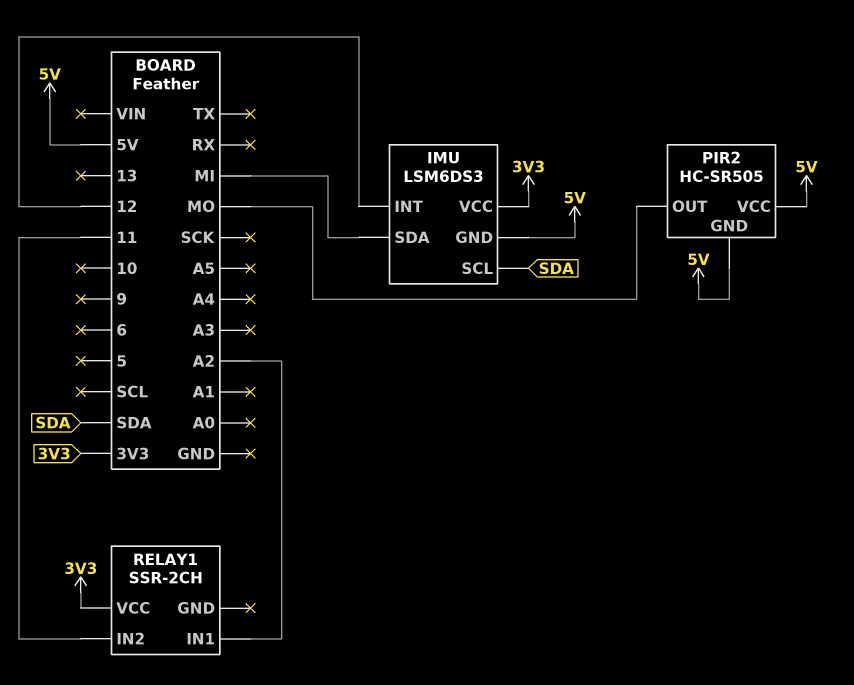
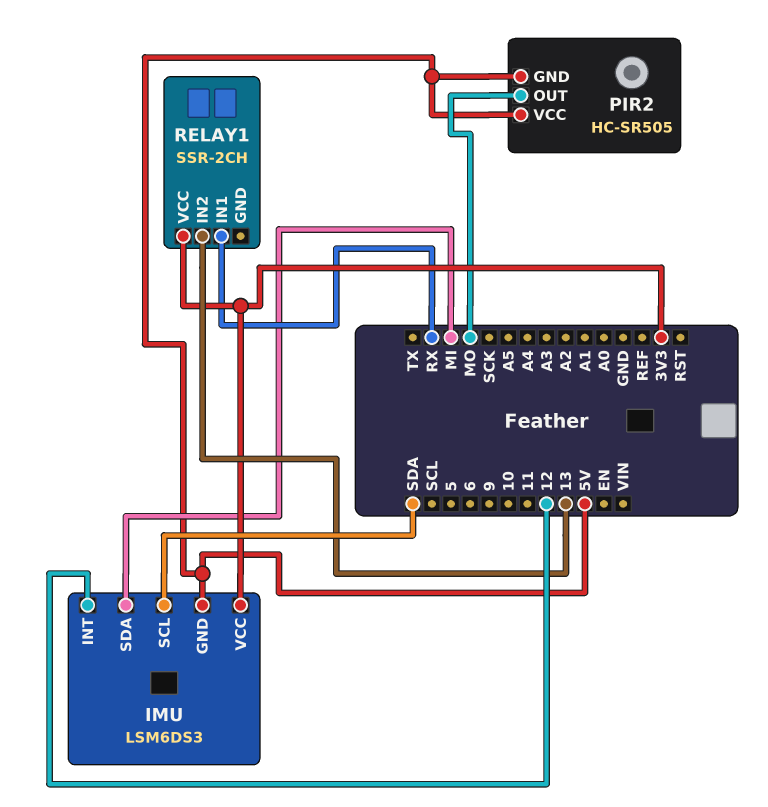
RELAY1 pin IN1: A2 -> RX
RELAY1 pin IN2: 11 -> 13

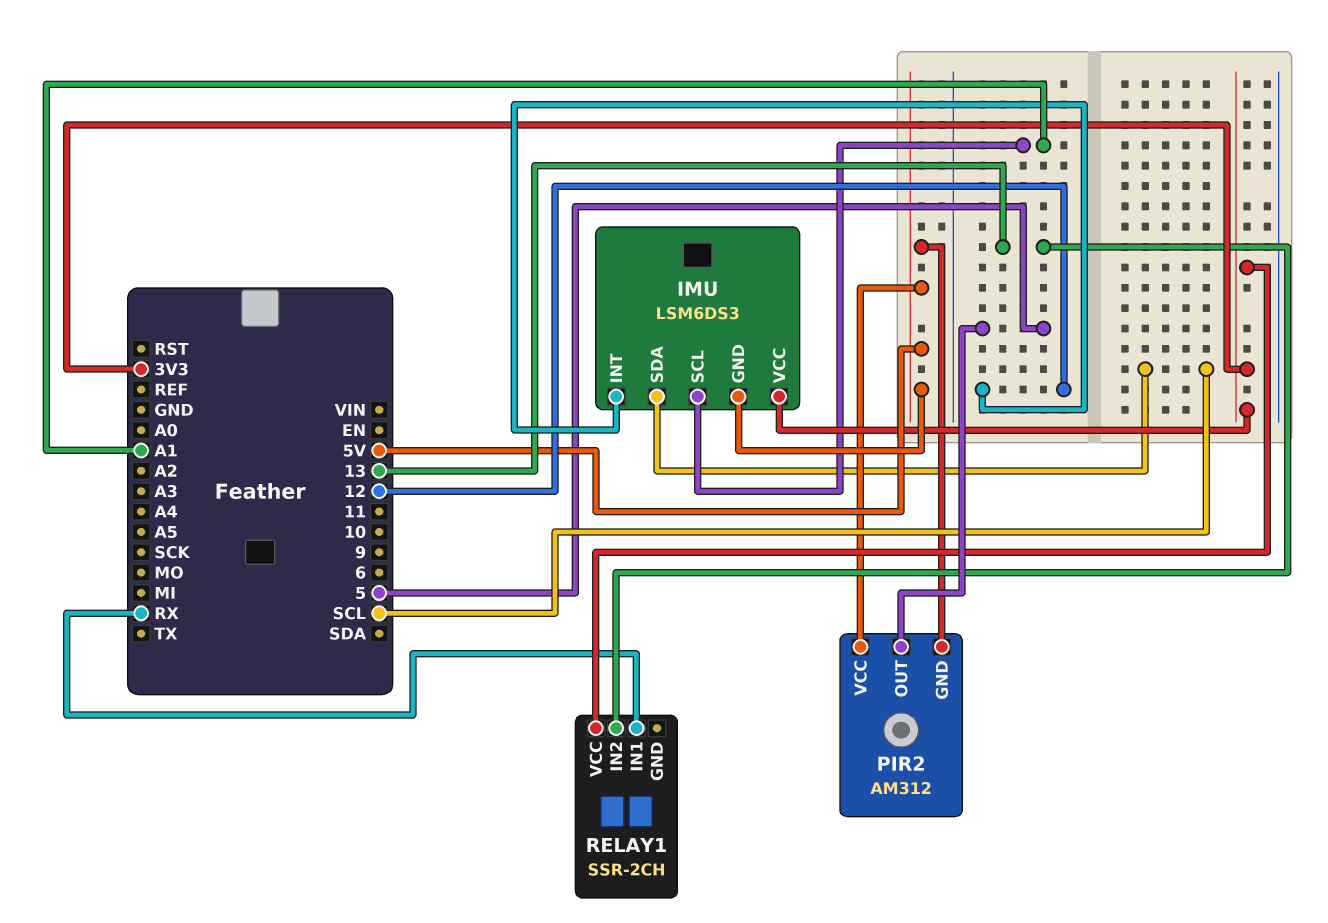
IMU pin SCL: SDA -> A1
IMU pin SDA: MI -> SCL
PIR2: HC-SR505 -> AM312
PIR2 pin OUT: MO -> 5

